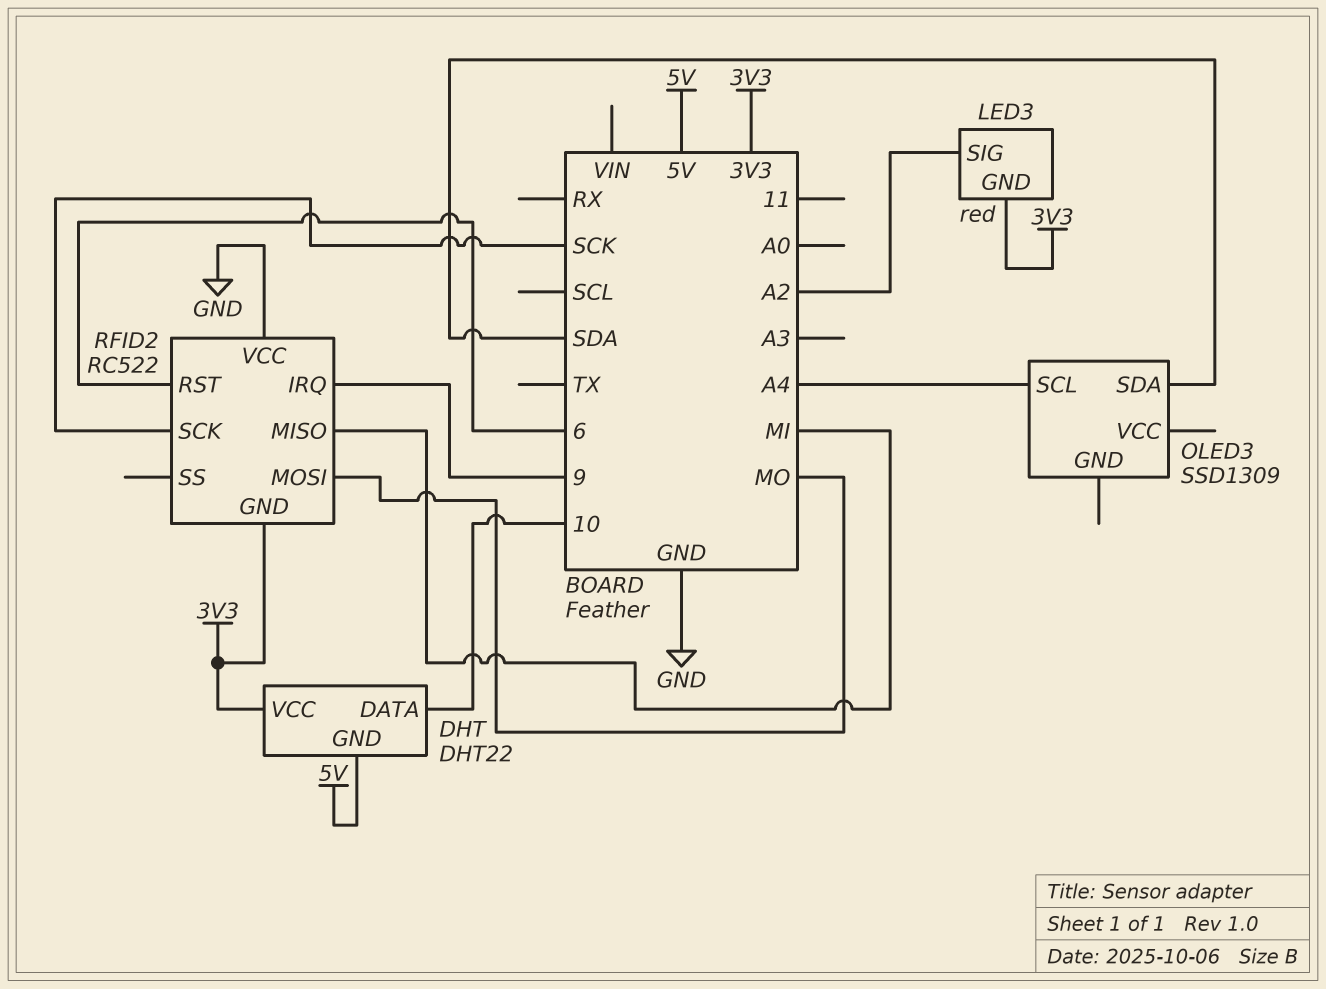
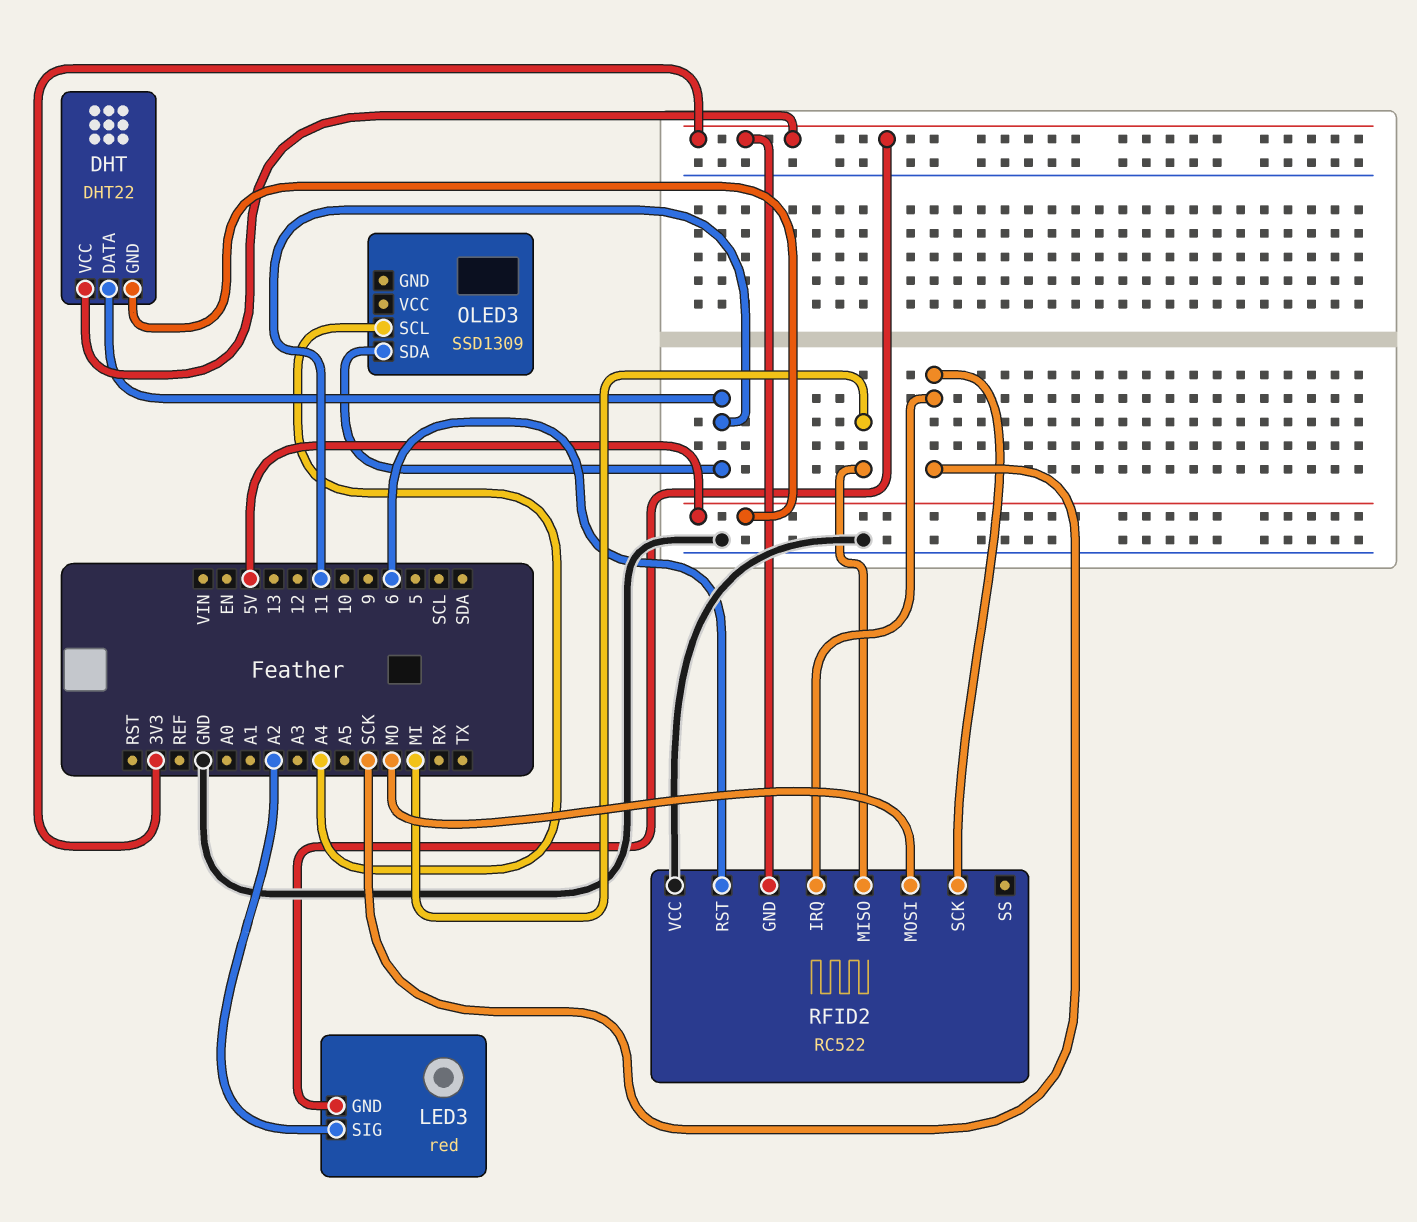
DHT pin DATA: 10 -> 11
OLED3 pin SDA: SDA -> 11
RFID2 pin IRQ: 9 -> SCK

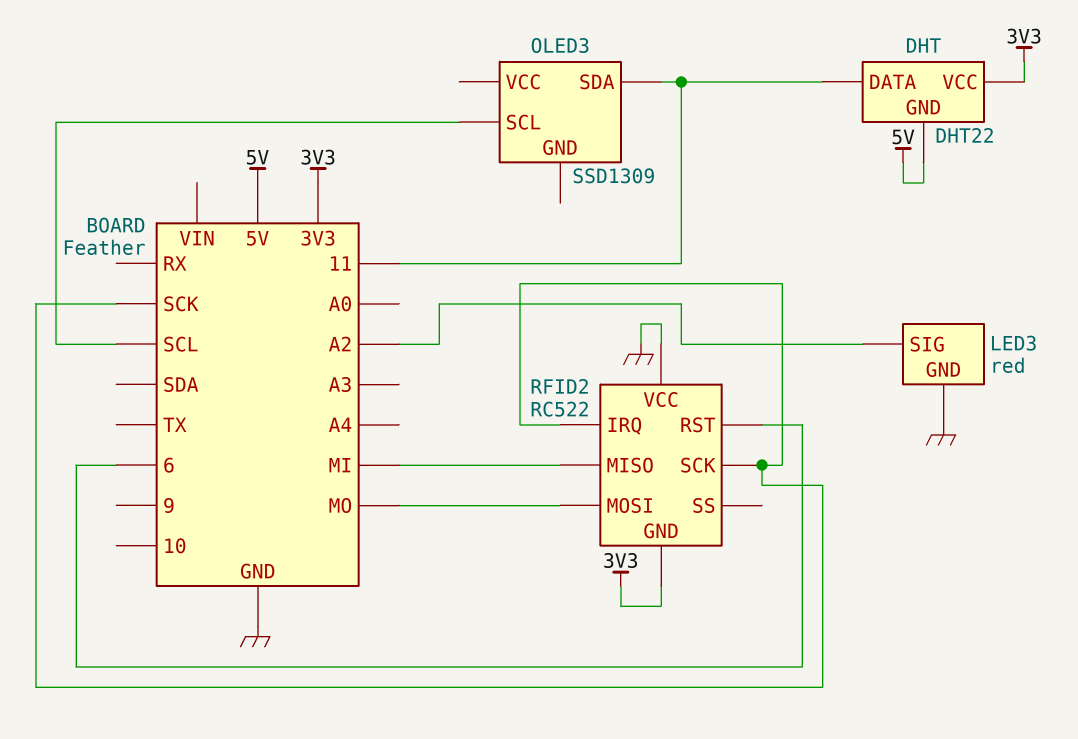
LED3 pin GND: 3V3 -> GND
OLED3 pin SCL: A4 -> SCL

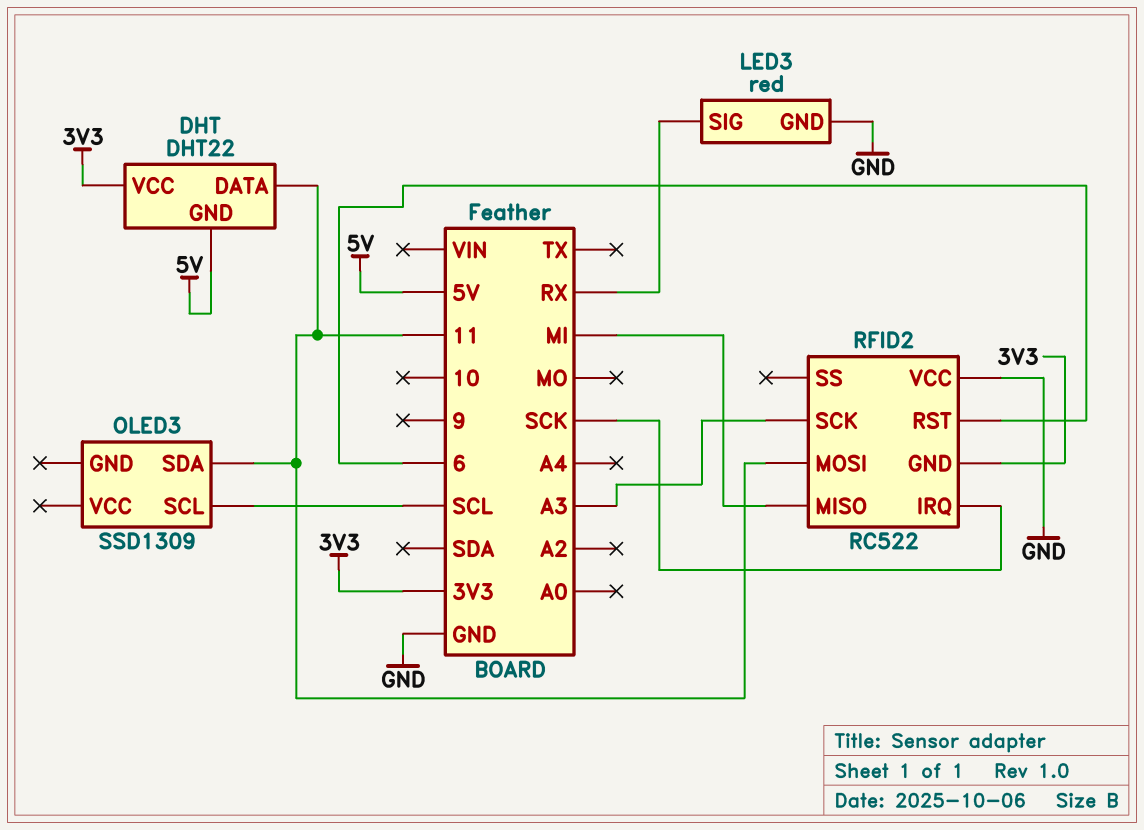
LED3 pin SIG: A2 -> RX
RFID2 pin MOSI: MO -> 11
RFID2 pin SCK: SCK -> A3

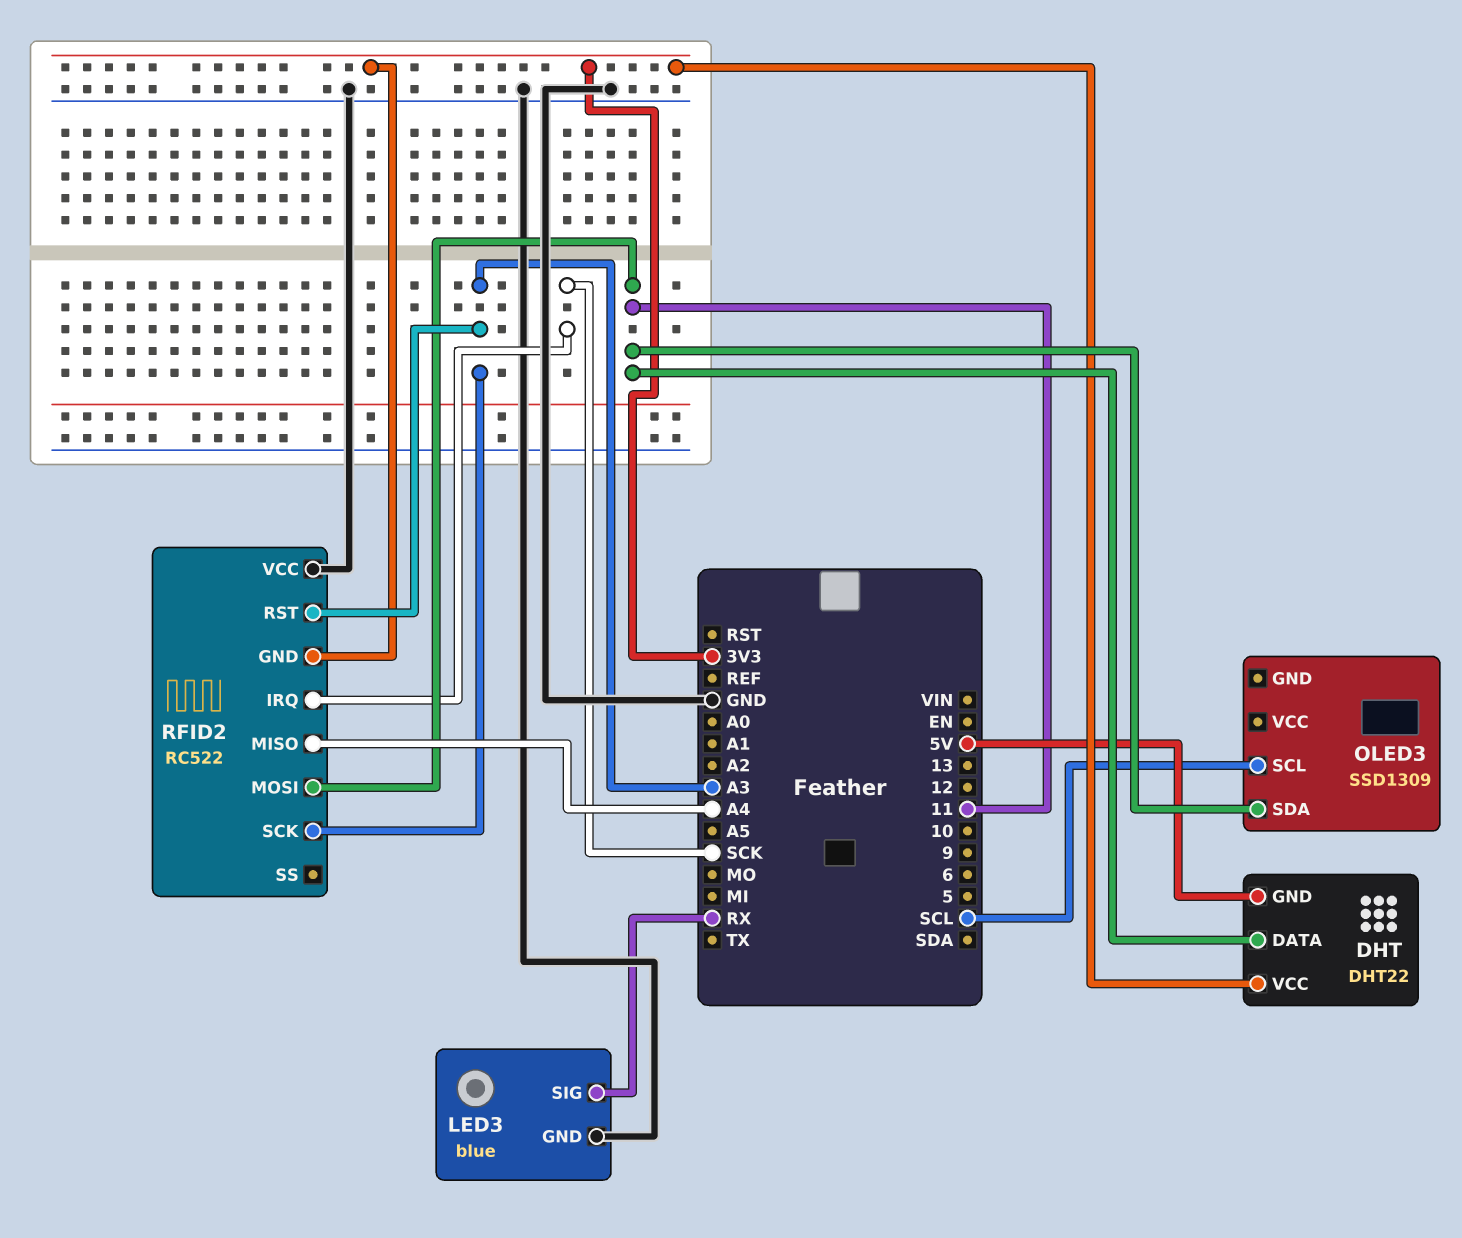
LED3: red -> blue
RFID2 pin MISO: MI -> A4
RFID2 pin RST: 6 -> A3

